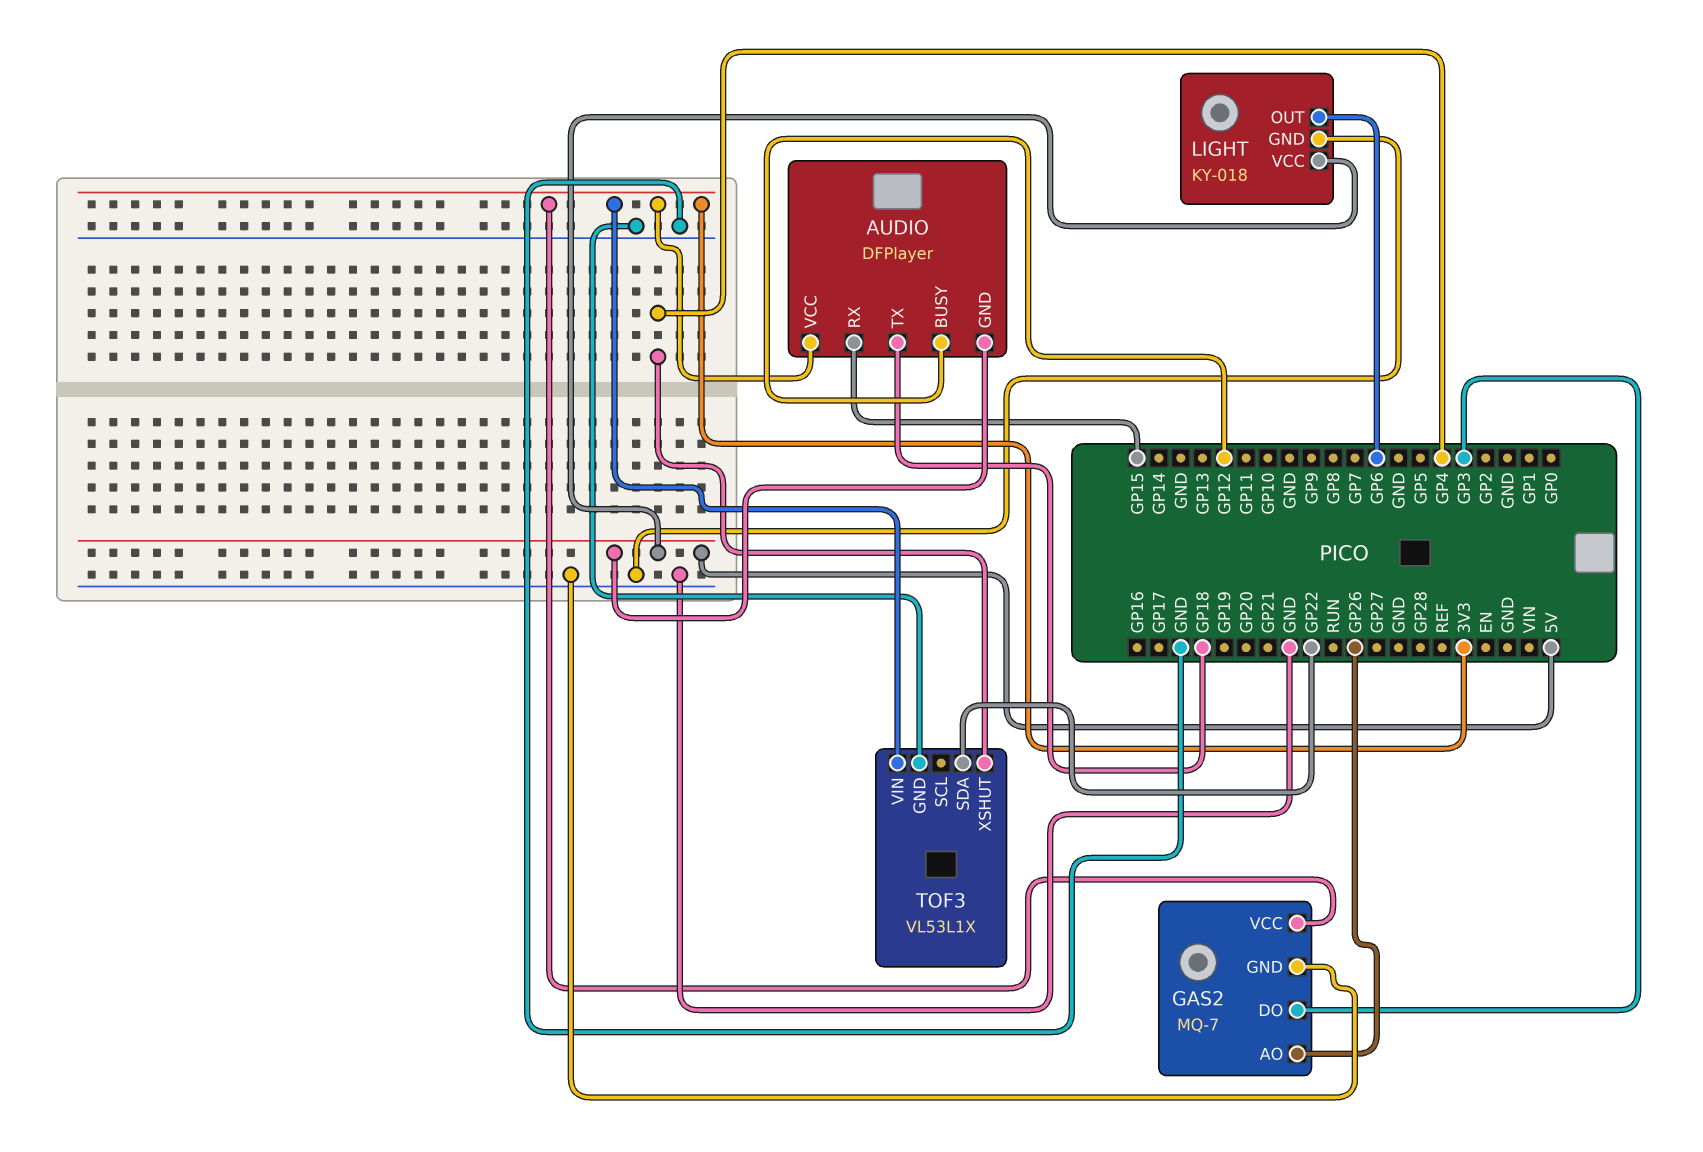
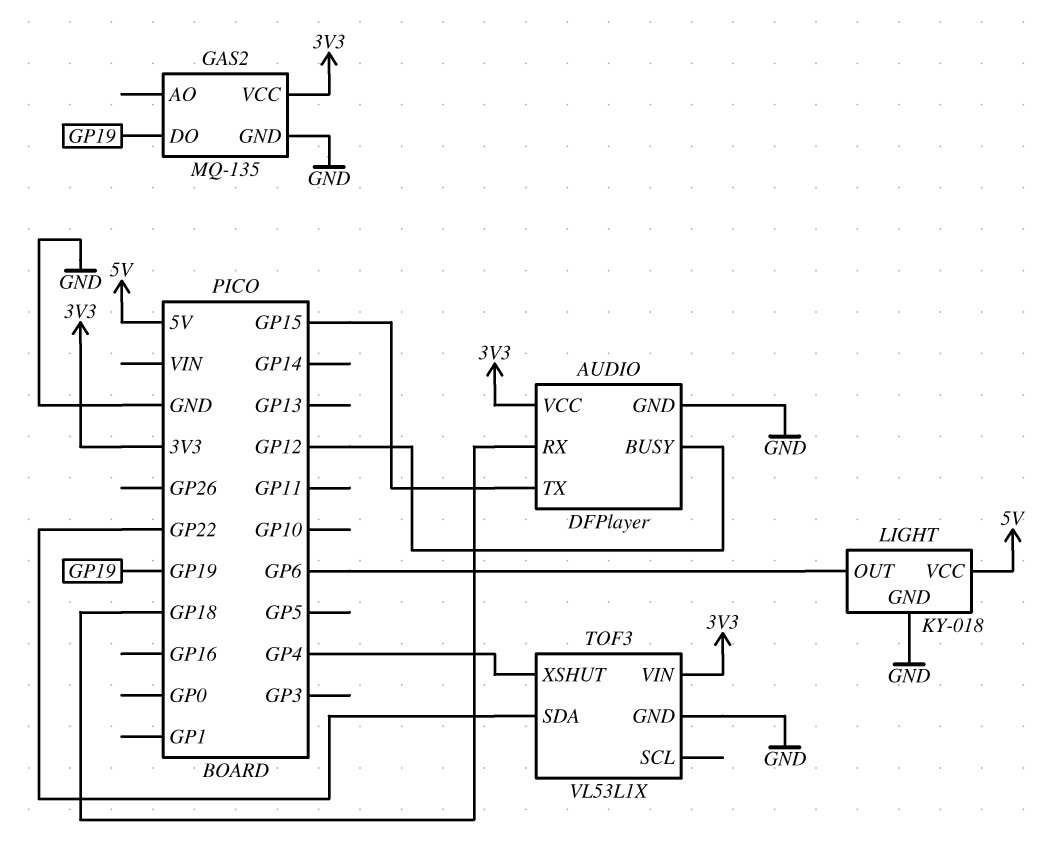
AUDIO pin GND: 5V -> GND
AUDIO pin RX: GP15 -> GP18
AUDIO pin TX: GP18 -> GP15
GAS2: MQ-7 -> MQ-135
GAS2 pin AO: GP26 -> none
GAS2 pin DO: GP3 -> GP19

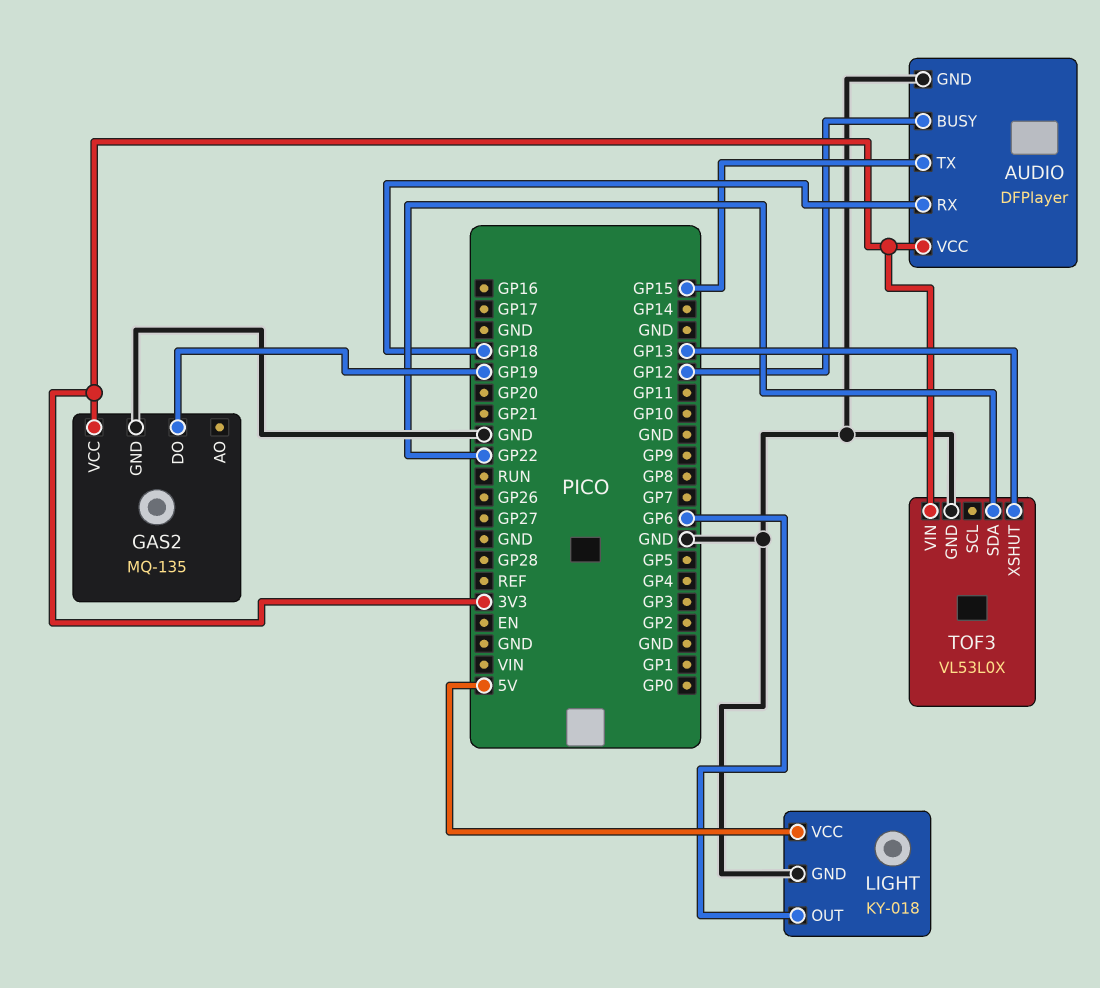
TOF3: VL53L1X -> VL53L0X
TOF3 pin XSHUT: GP4 -> GP13

